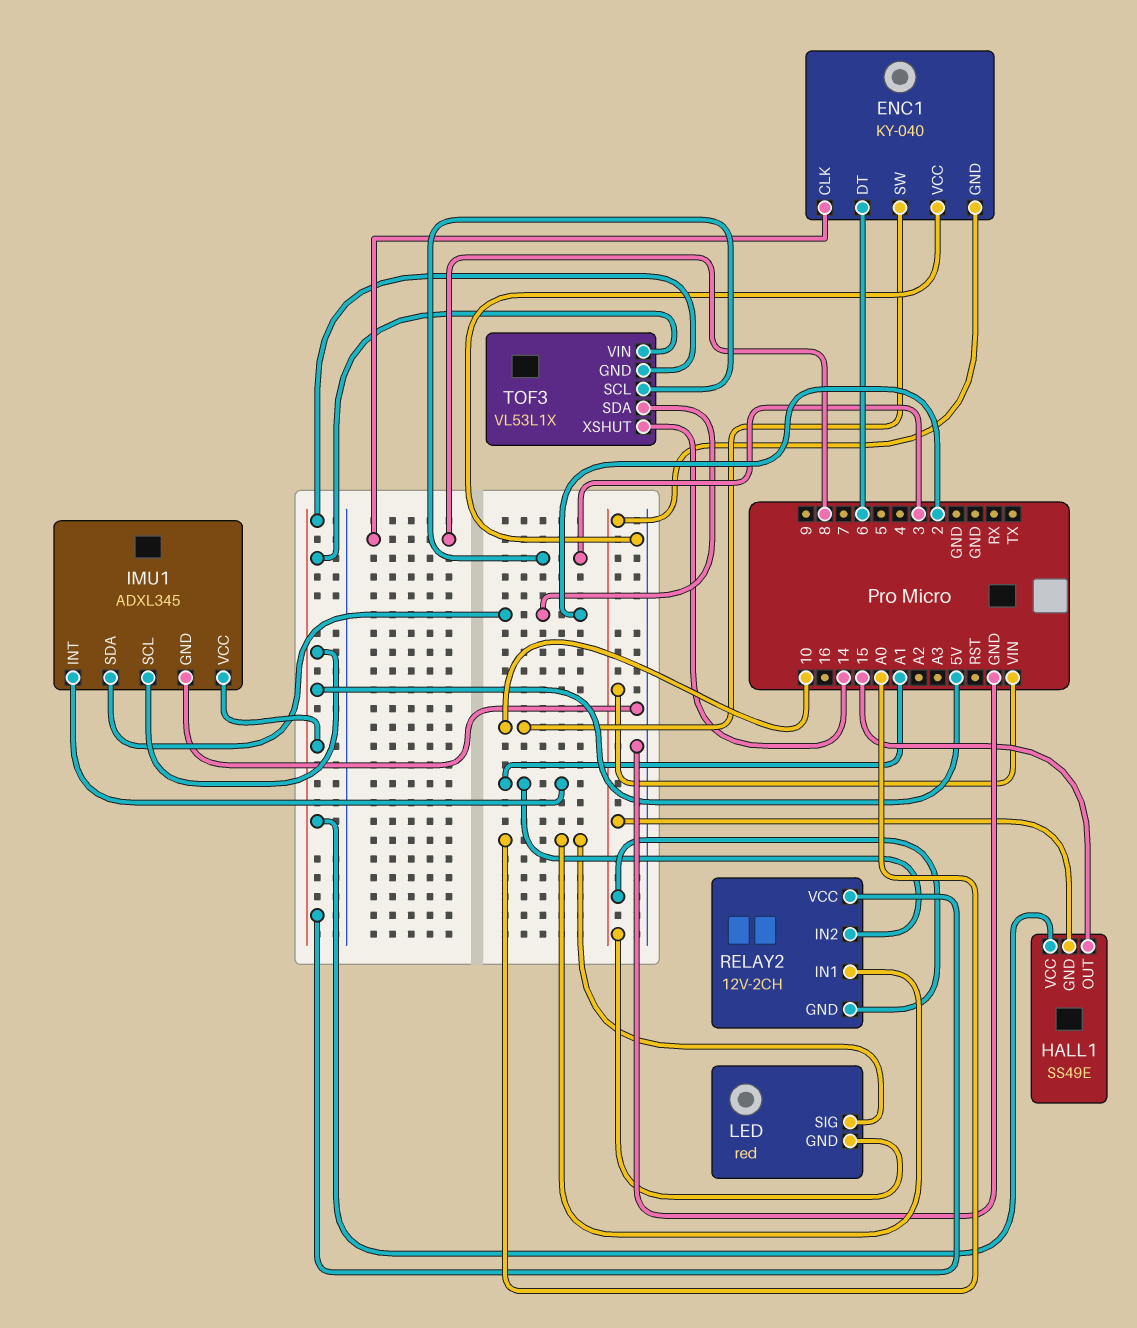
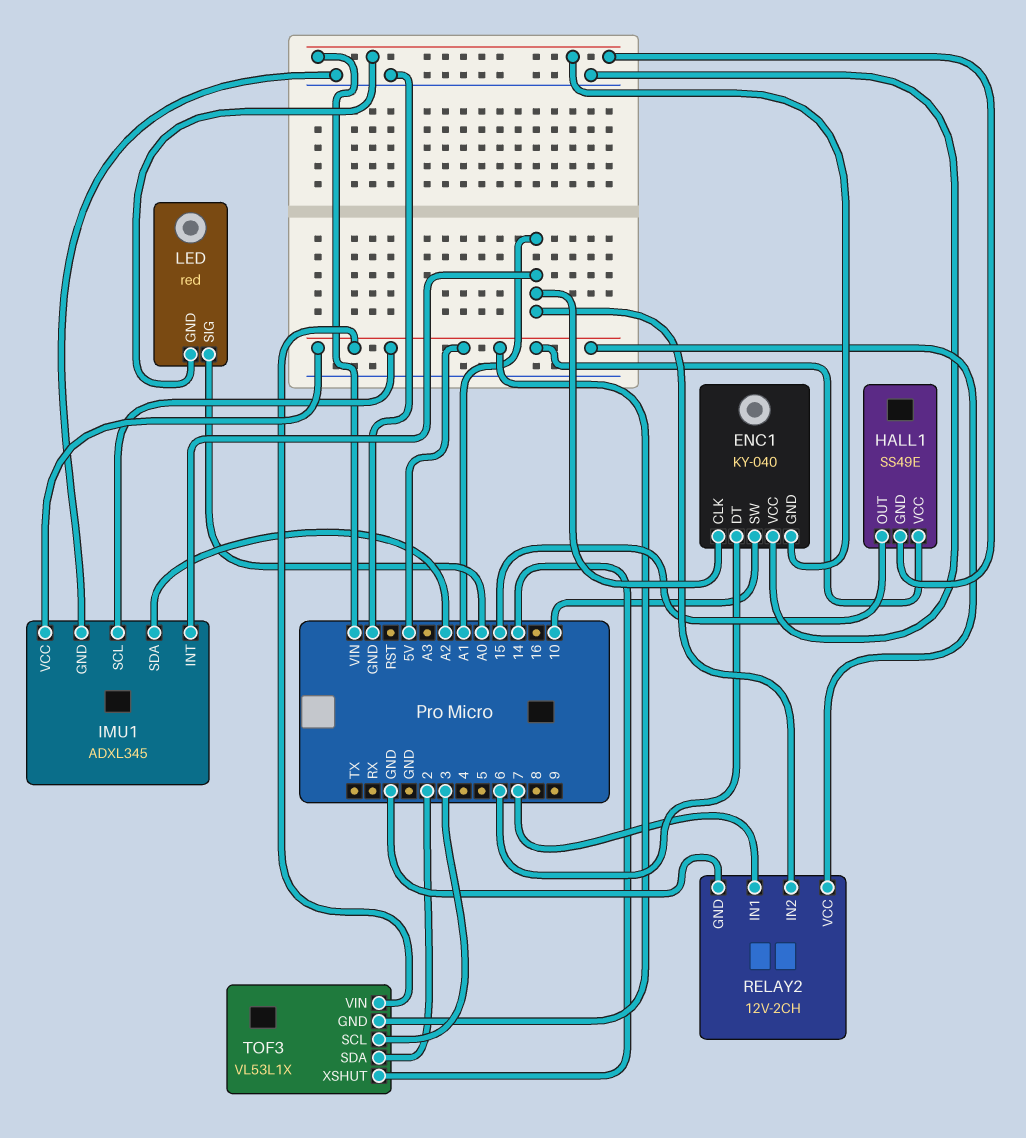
ENC1 pin CLK: 8 -> A1
IMU1 pin SDA: 2 -> A2
RELAY2 pin GND: VIN -> GND
RELAY2 pin IN1: A0 -> 7

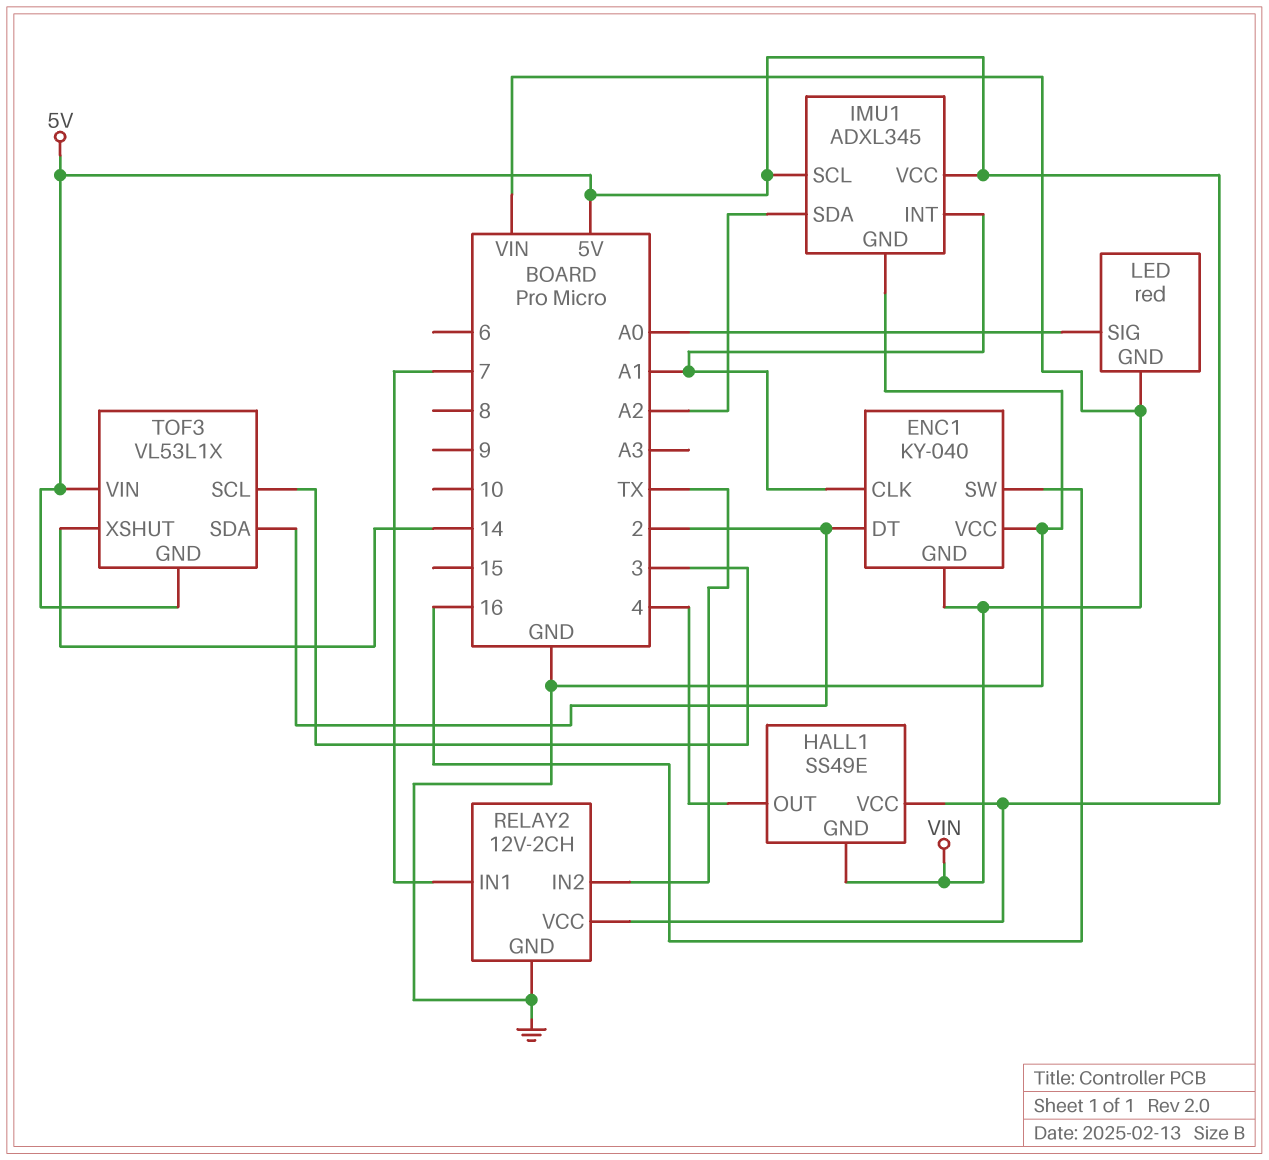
ENC1 pin DT: 6 -> 2
ENC1 pin SW: 10 -> 16
HALL1 pin OUT: 15 -> 4
RELAY2 pin IN2: A1 -> TX

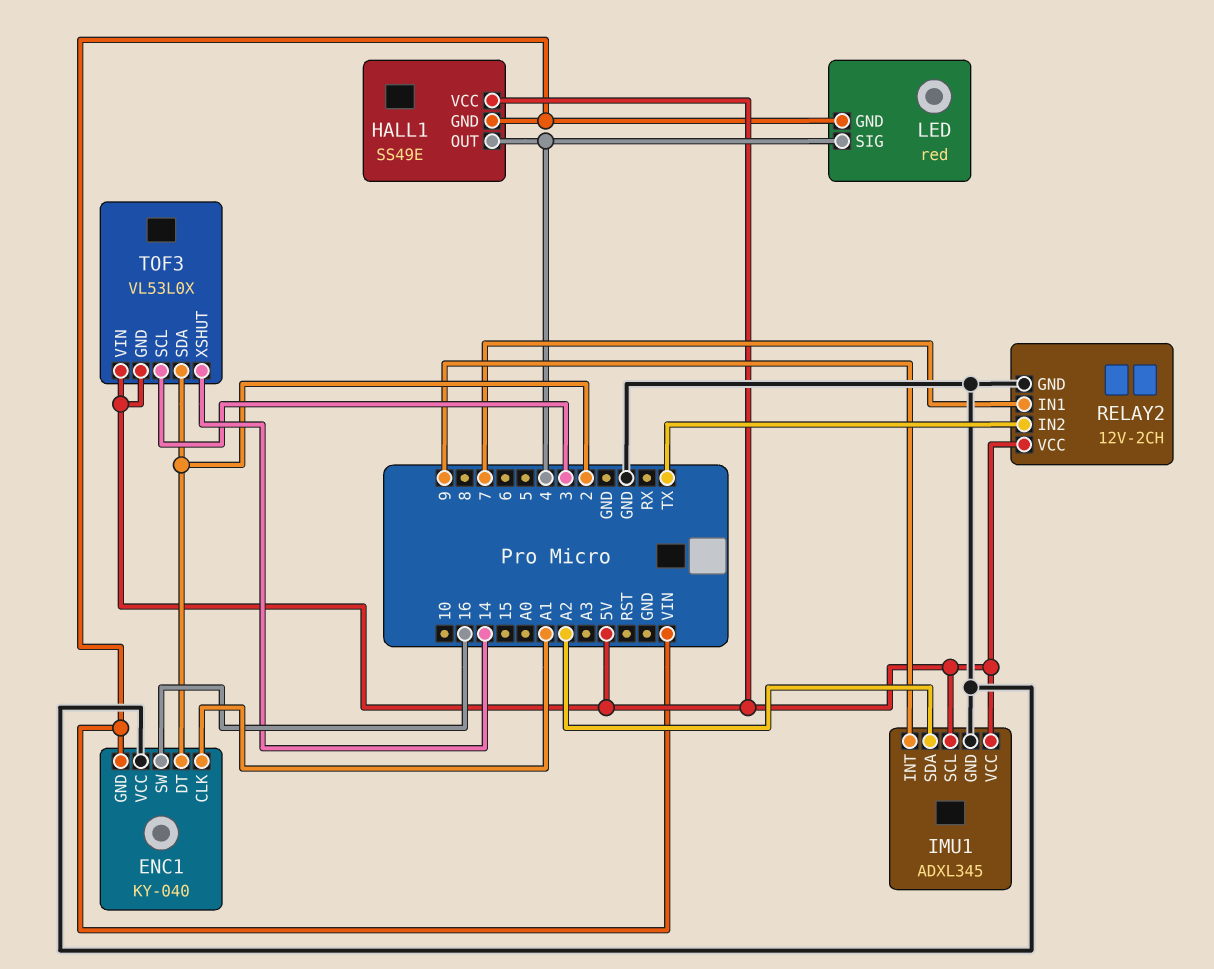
IMU1 pin INT: A1 -> 9
LED pin SIG: A0 -> 4
TOF3: VL53L1X -> VL53L0X

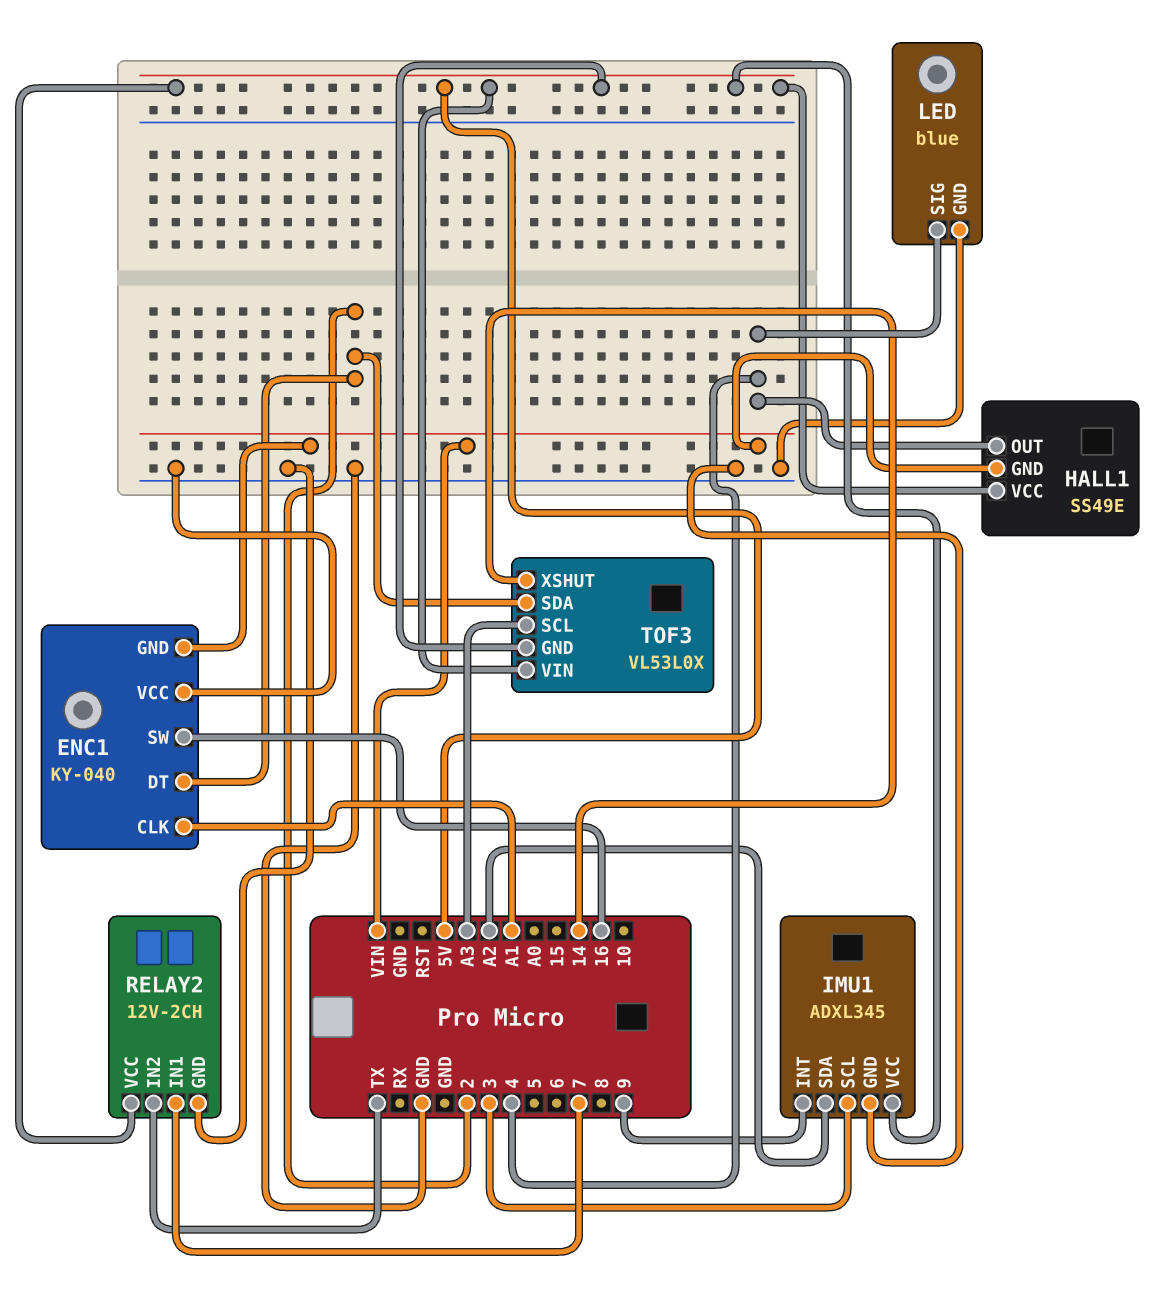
IMU1 pin SCL: 5V -> 3
LED: red -> blue
LED pin GND: VIN -> GND
TOF3 pin SCL: 3 -> A3

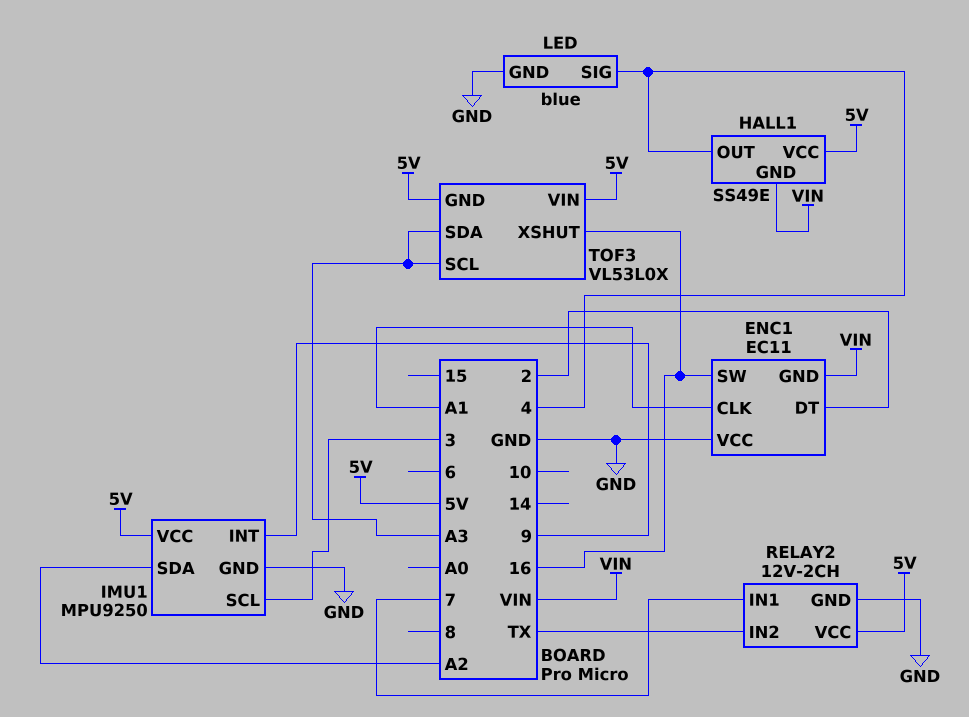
ENC1: KY-040 -> EC11
IMU1: ADXL345 -> MPU9250
TOF3 pin SDA: 2 -> A3
TOF3 pin XSHUT: 14 -> 16

